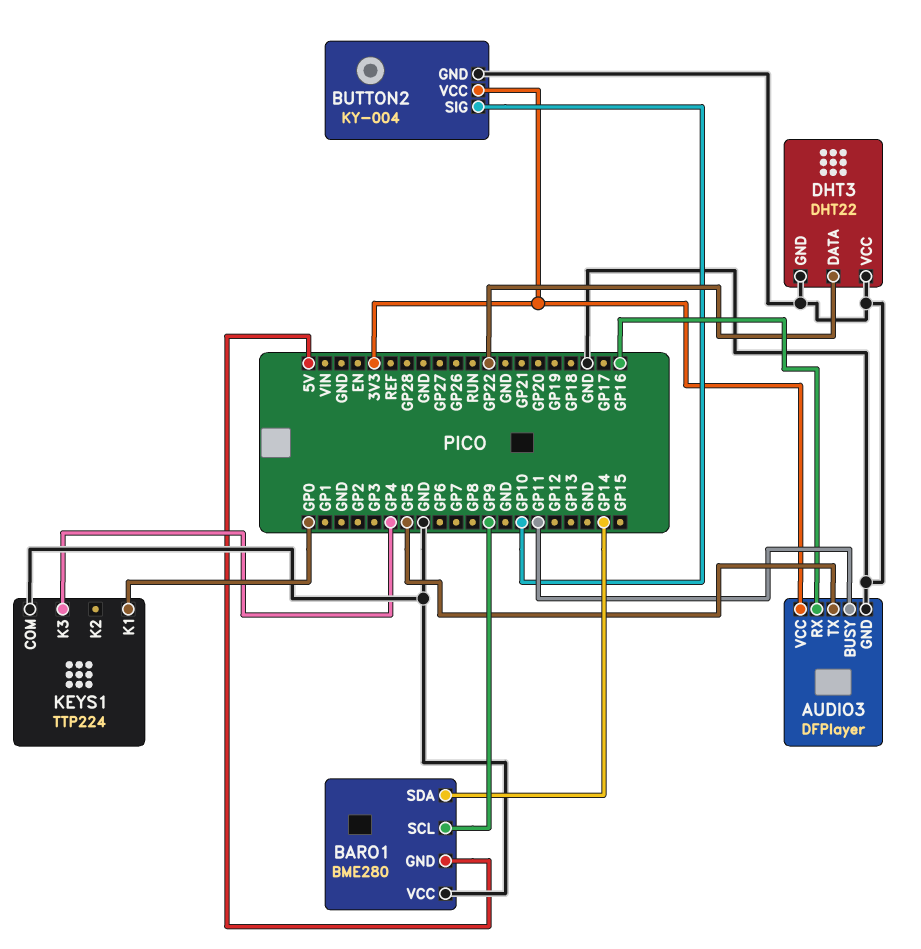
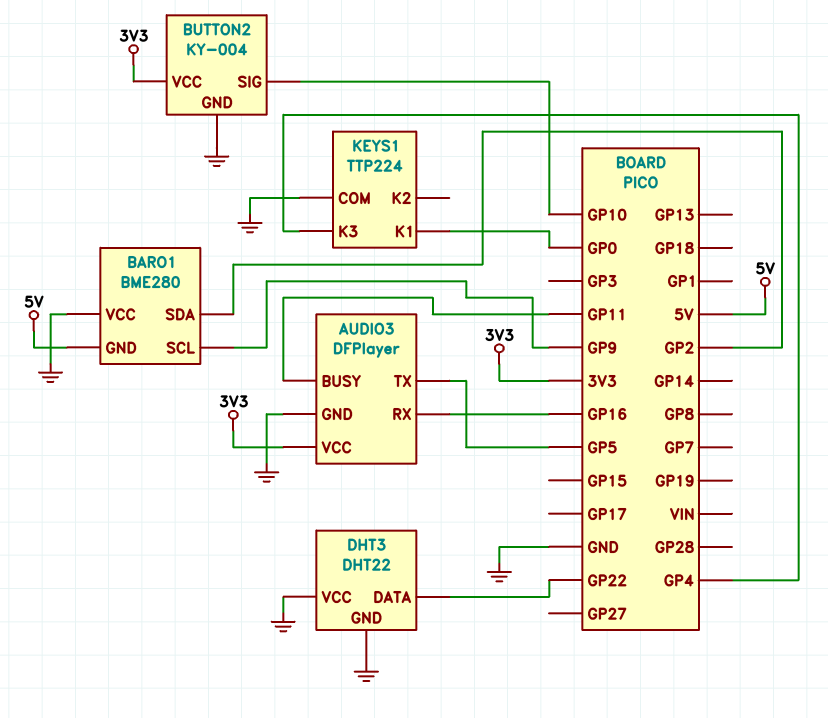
BARO1 pin SDA: GP14 -> GP2

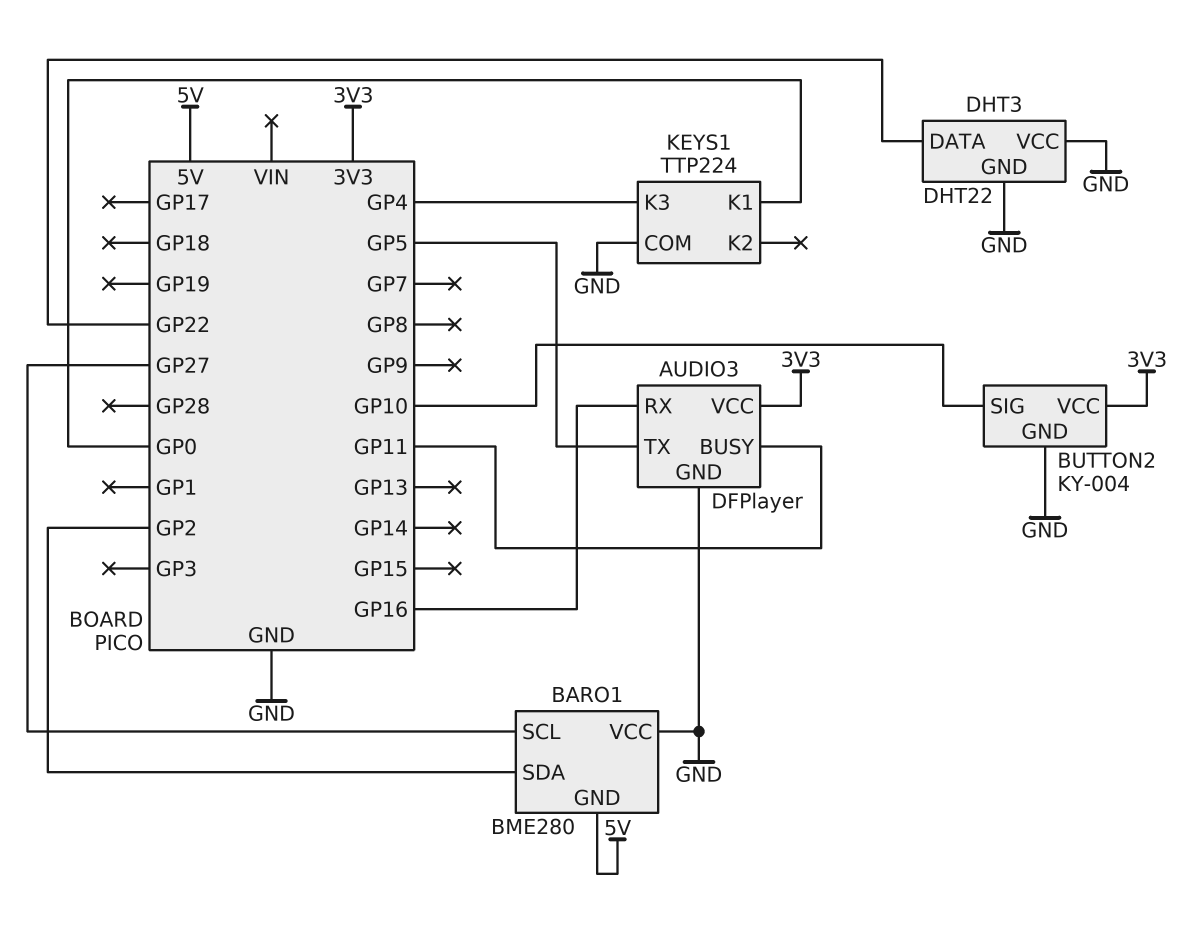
BARO1 pin SCL: GP9 -> GP27

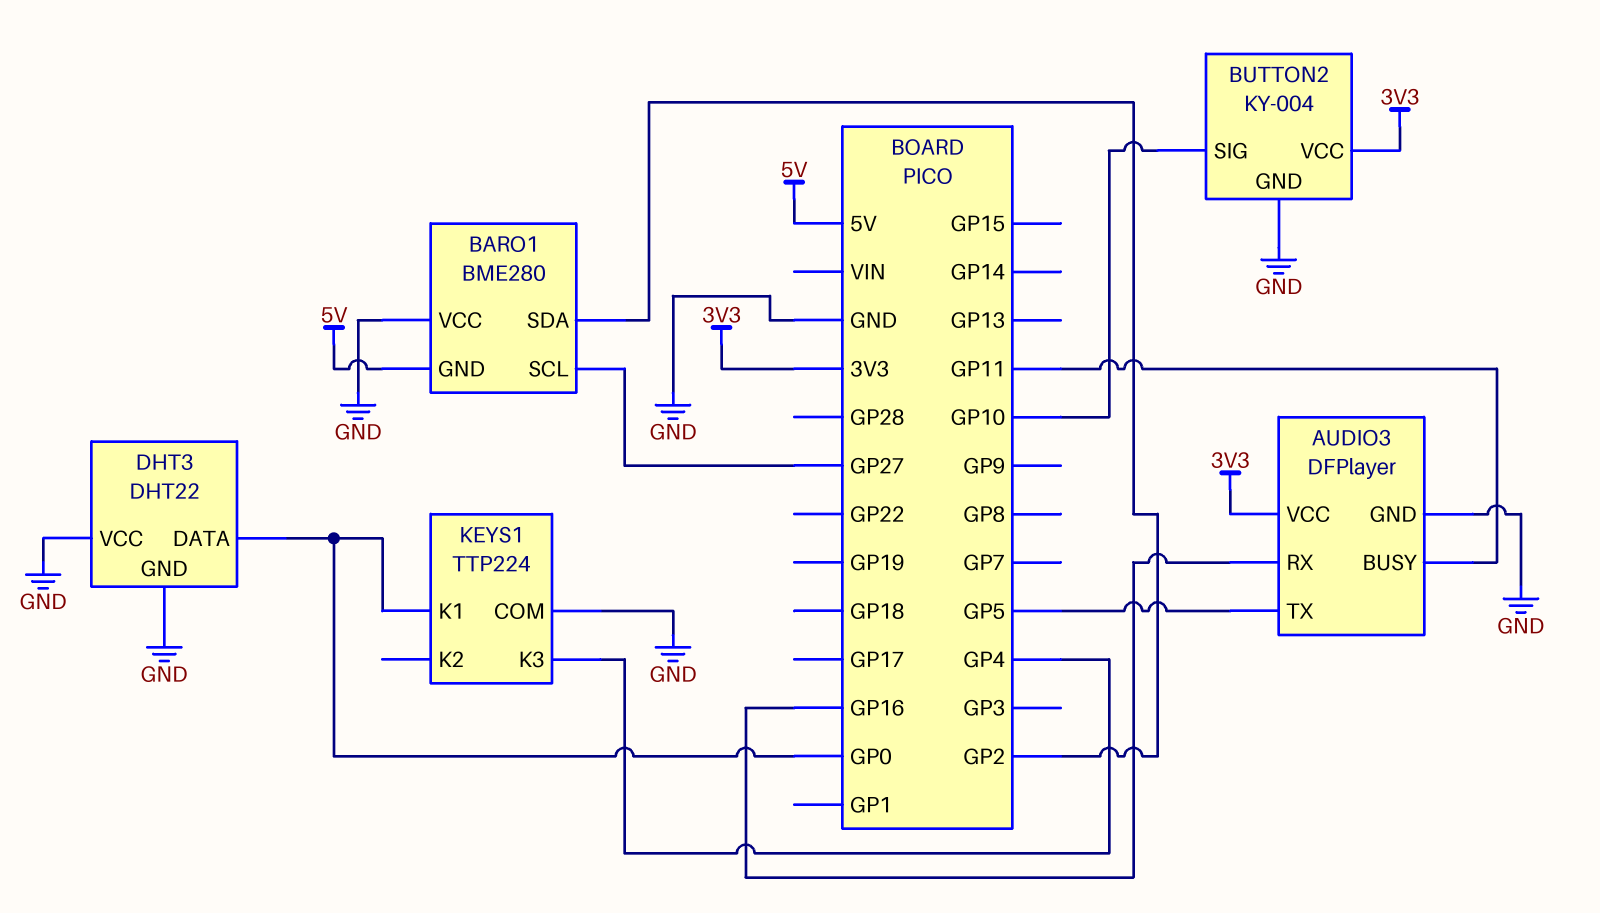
DHT3 pin DATA: GP22 -> GP0

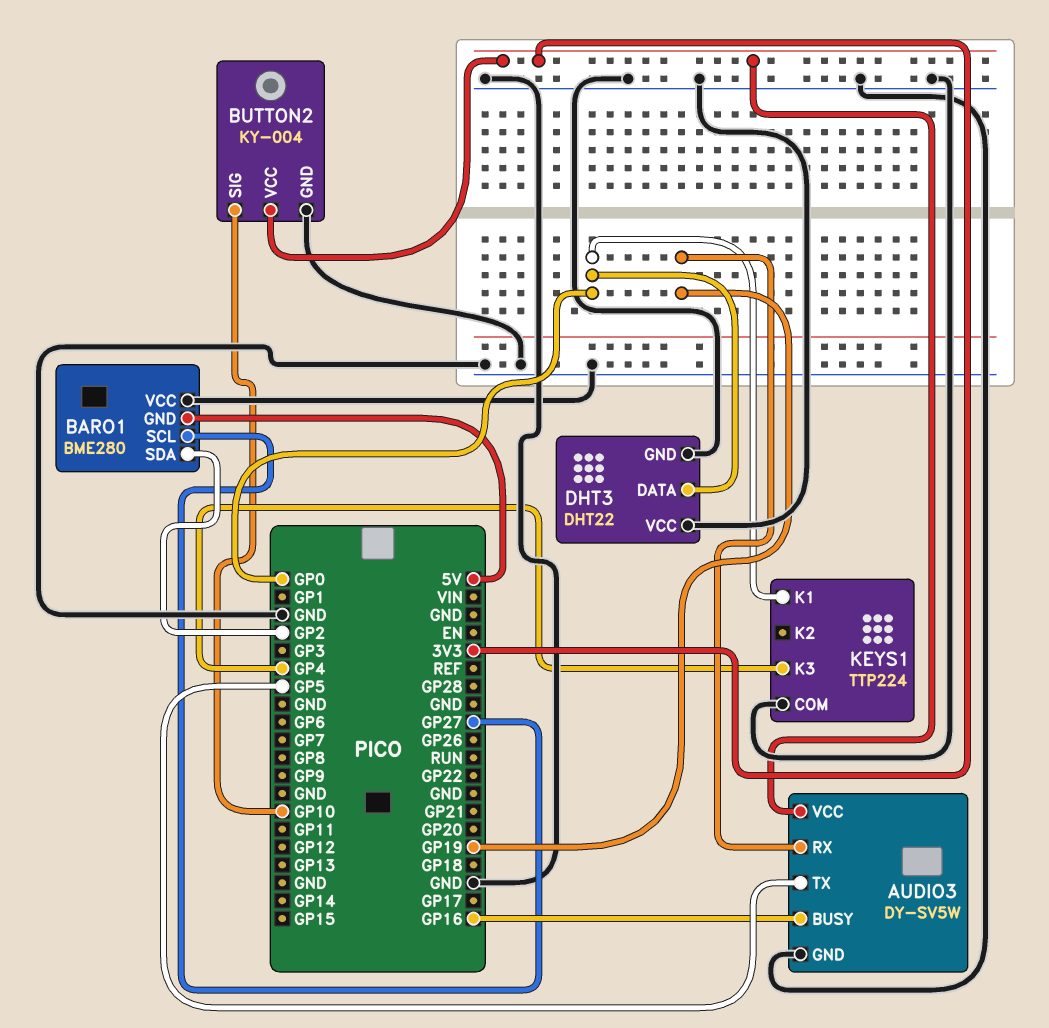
AUDIO3: DFPlayer -> DY-SV5W
AUDIO3 pin BUSY: GP11 -> GP16
AUDIO3 pin RX: GP16 -> GP19

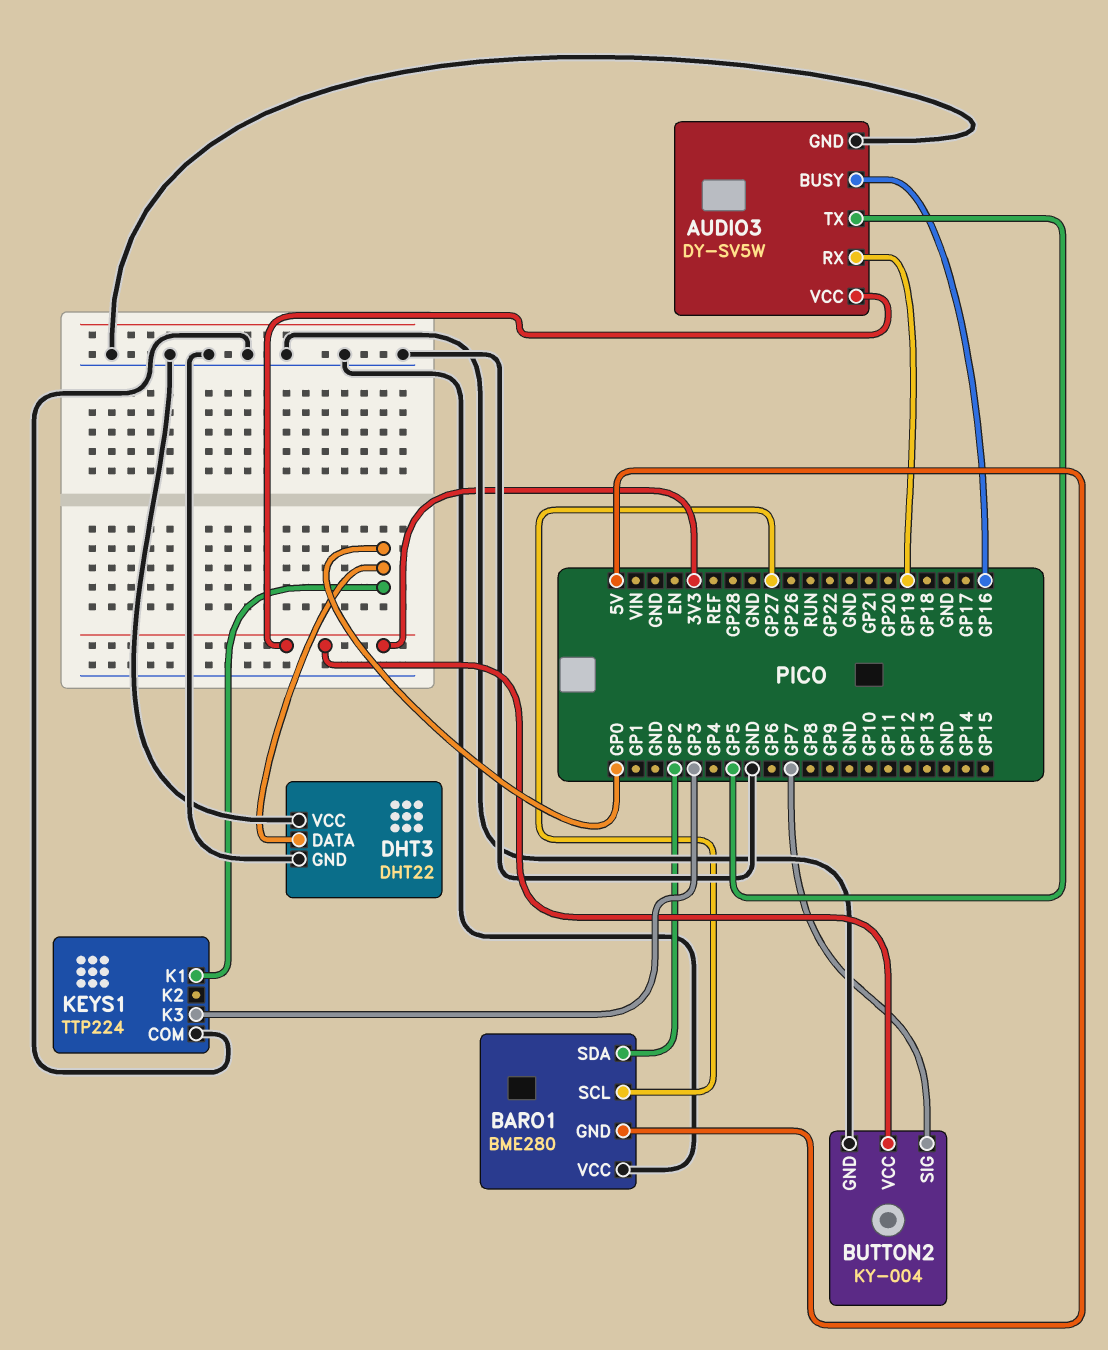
BUTTON2 pin SIG: GP10 -> GP7
KEYS1 pin K3: GP4 -> GP3

